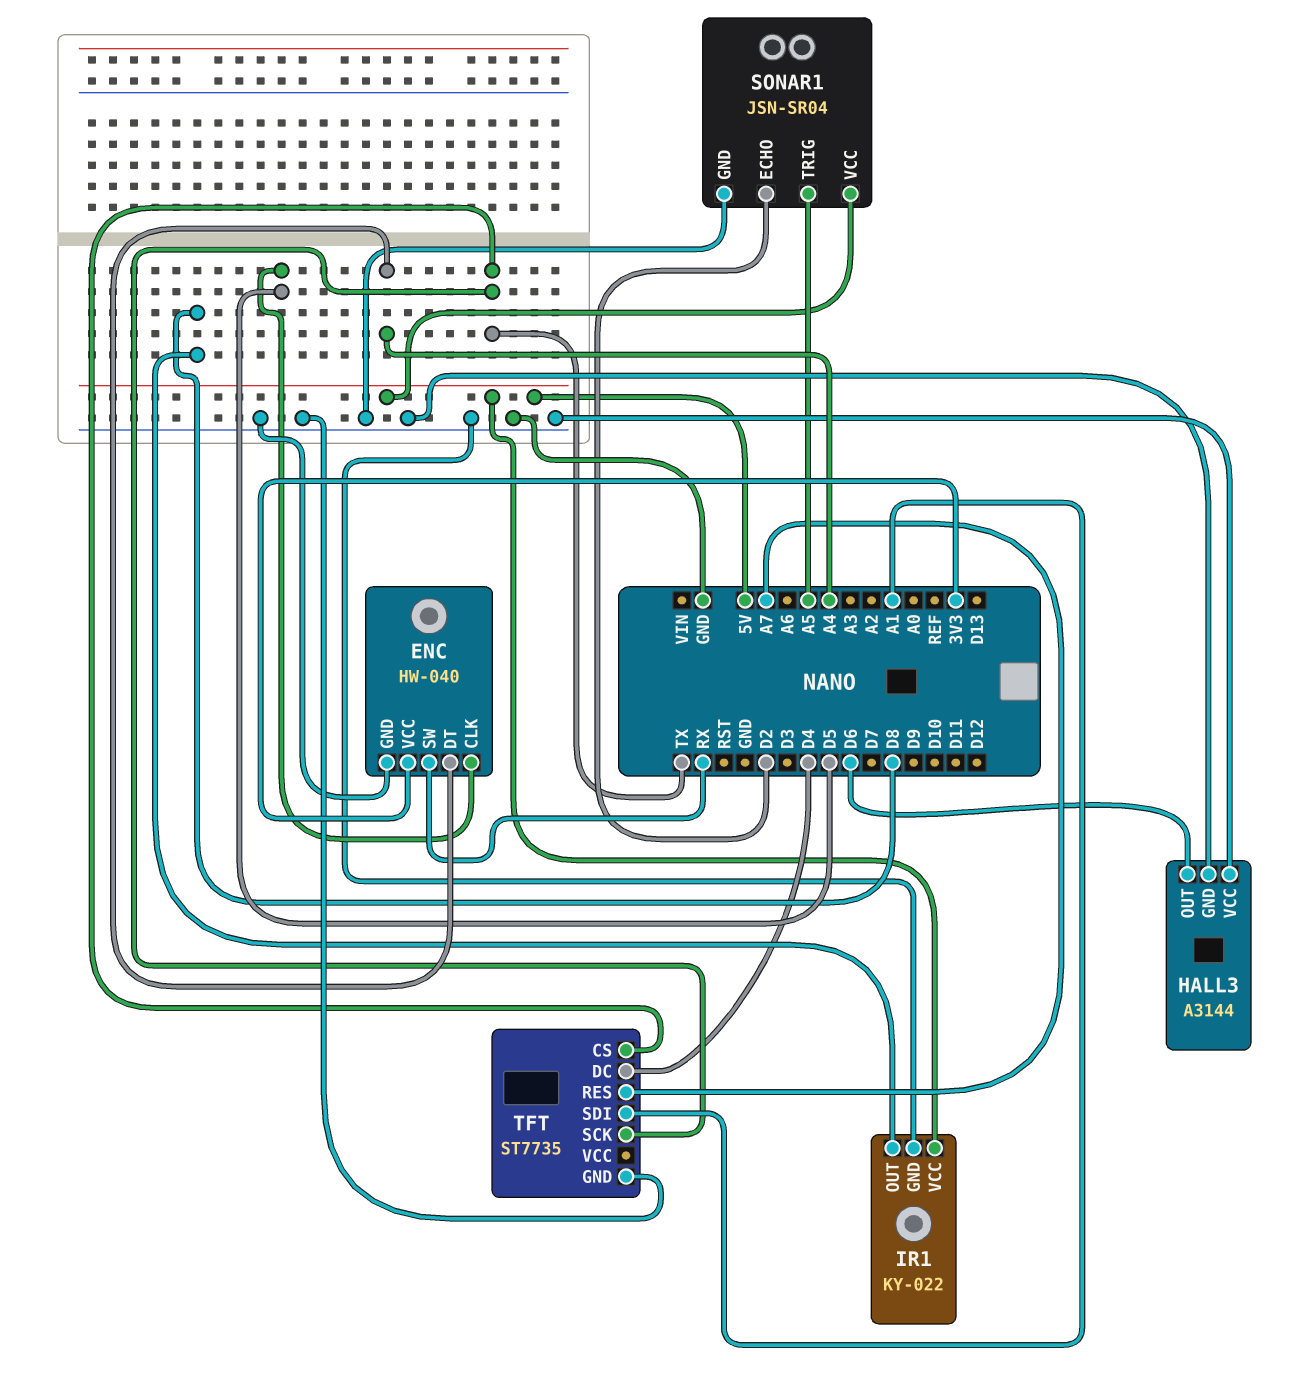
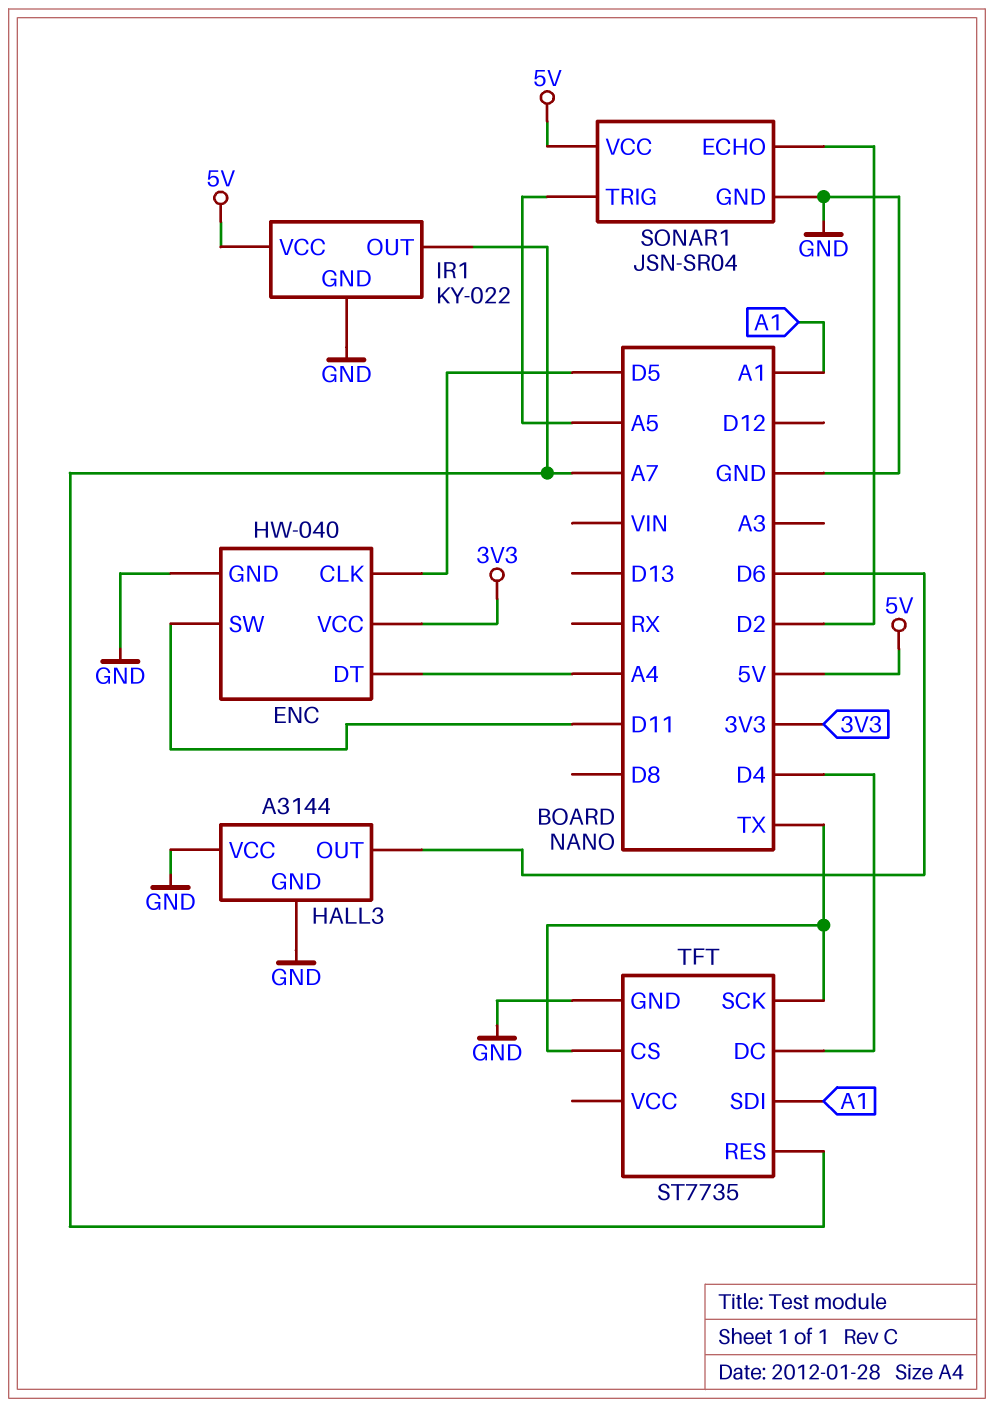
ENC pin SW: RX -> D11
IR1 pin OUT: D8 -> A7

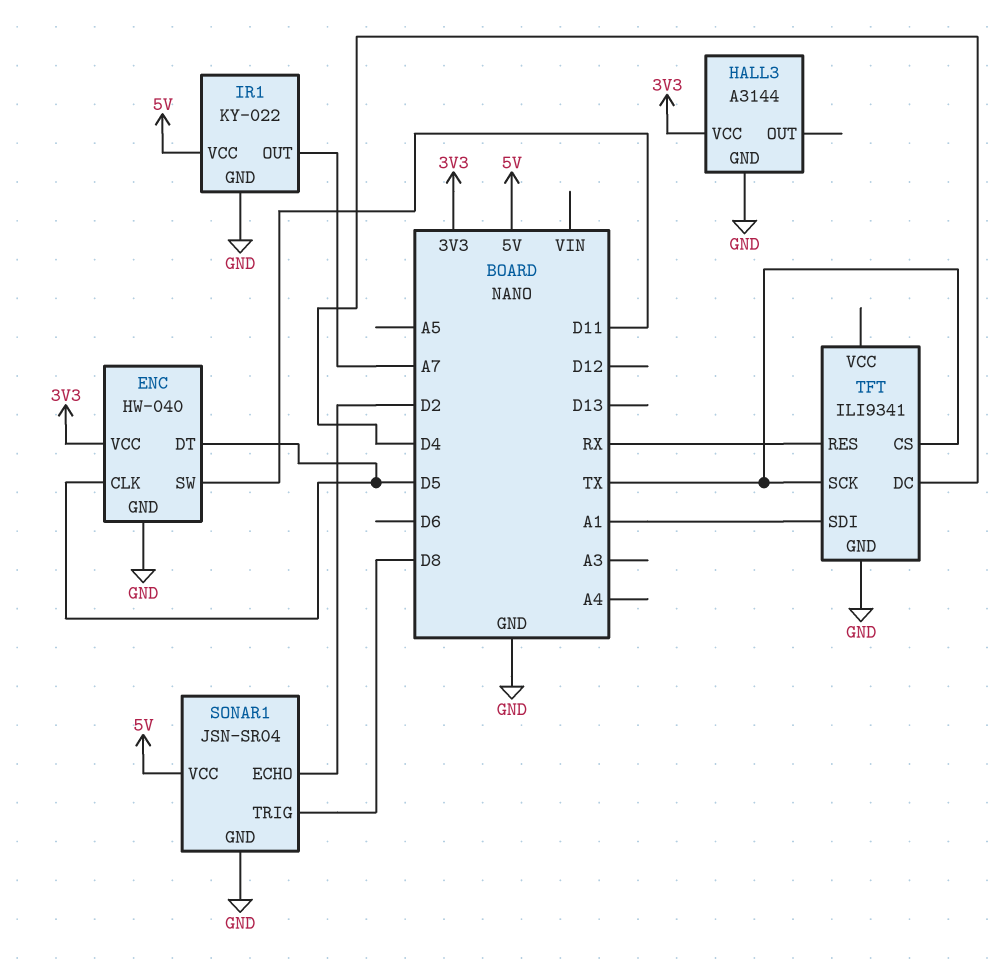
ENC pin DT: A4 -> D5
HALL3 pin OUT: D6 -> none
HALL3 pin VCC: GND -> 3V3
SONAR1 pin TRIG: A5 -> D8
TFT: ST7735 -> ILI9341
TFT pin RES: A7 -> RX

